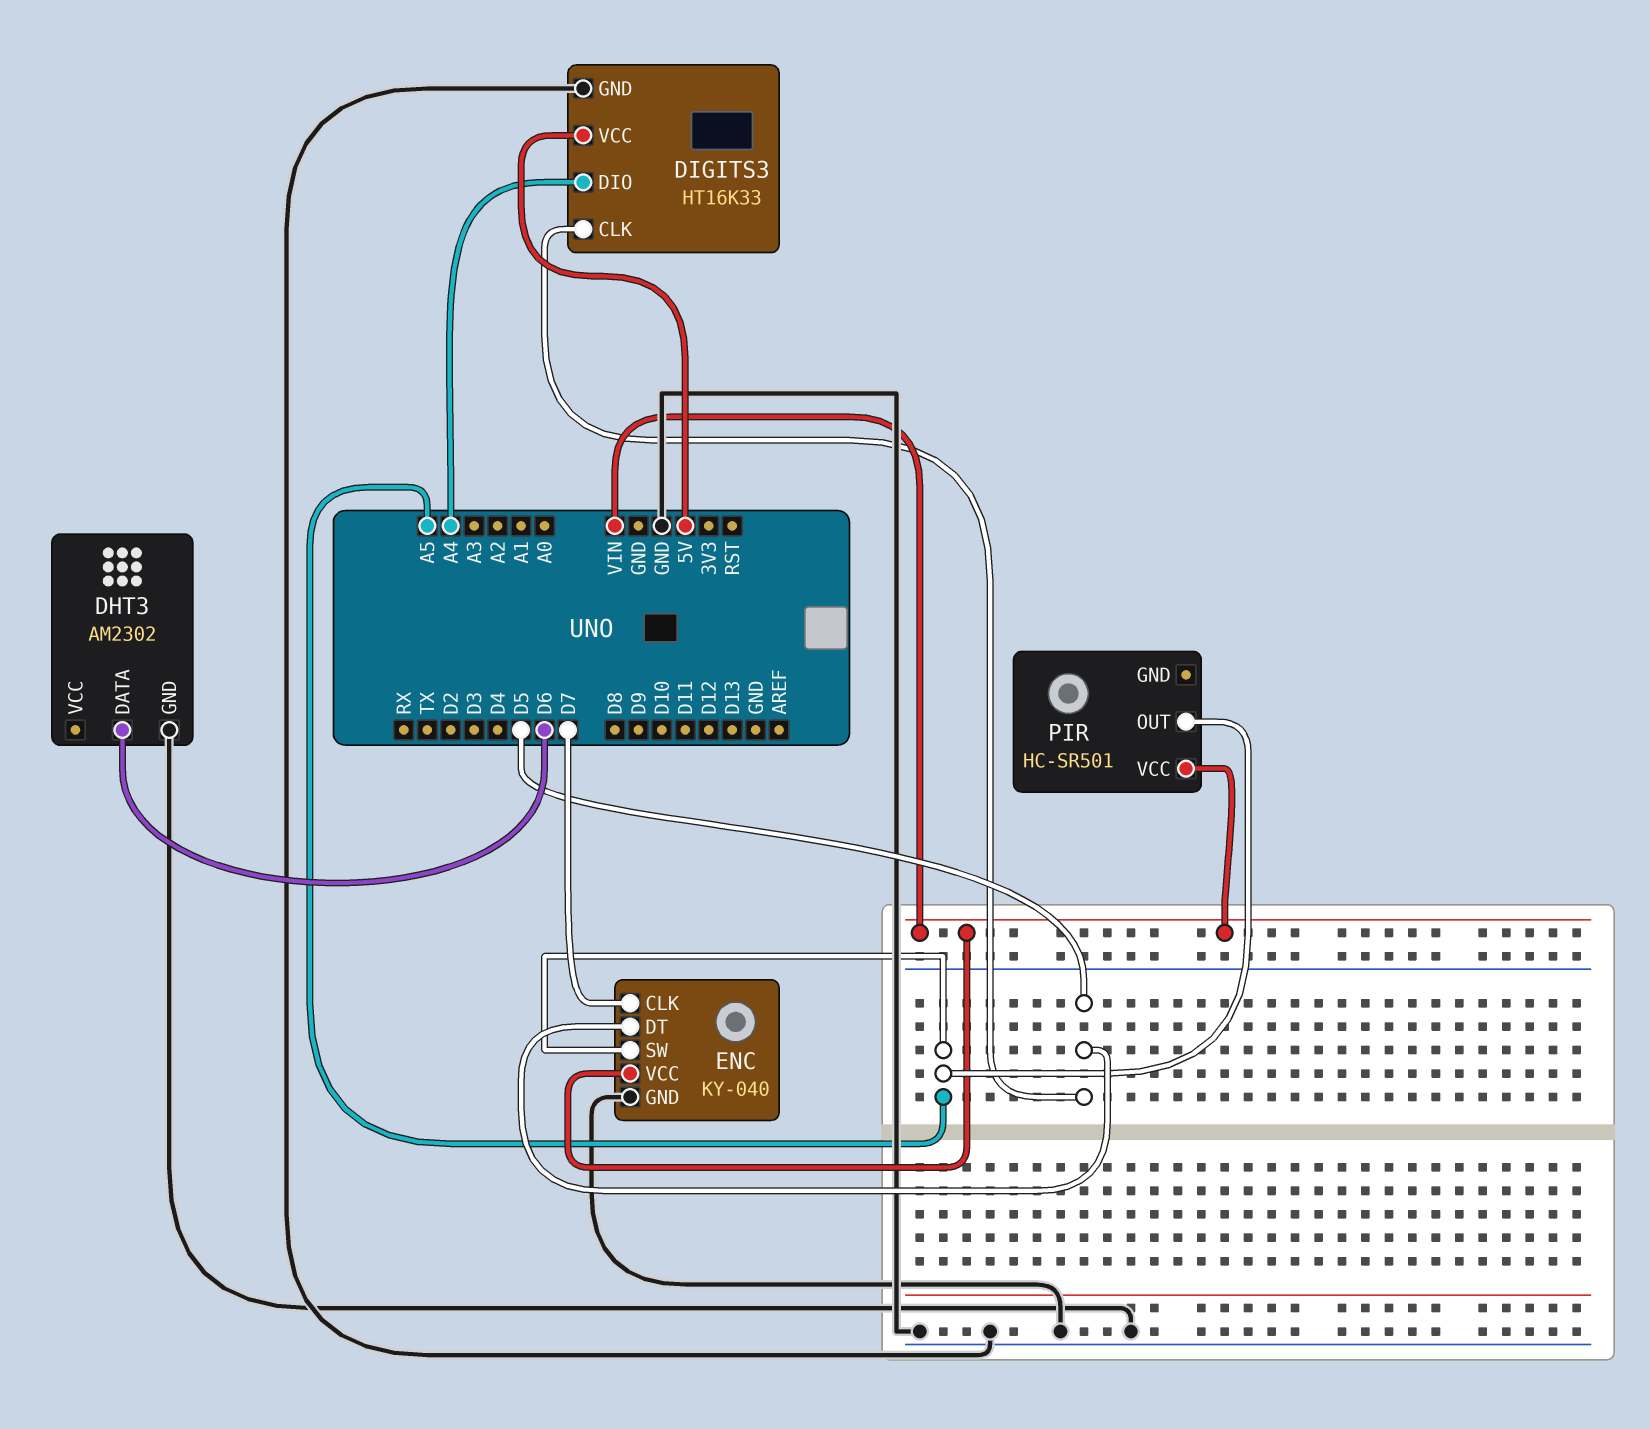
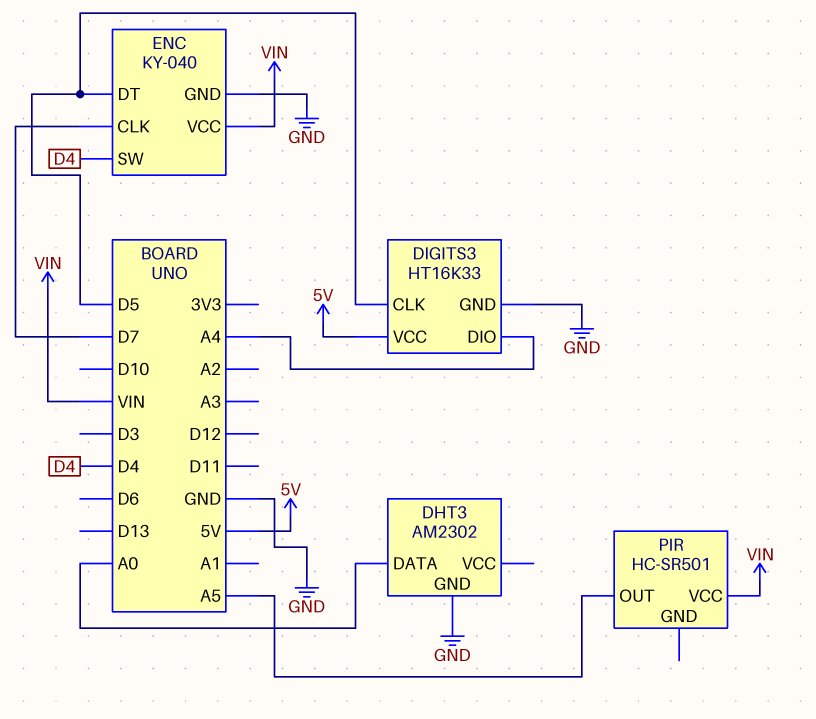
DHT3 pin DATA: D6 -> A0
ENC pin SW: A5 -> D4

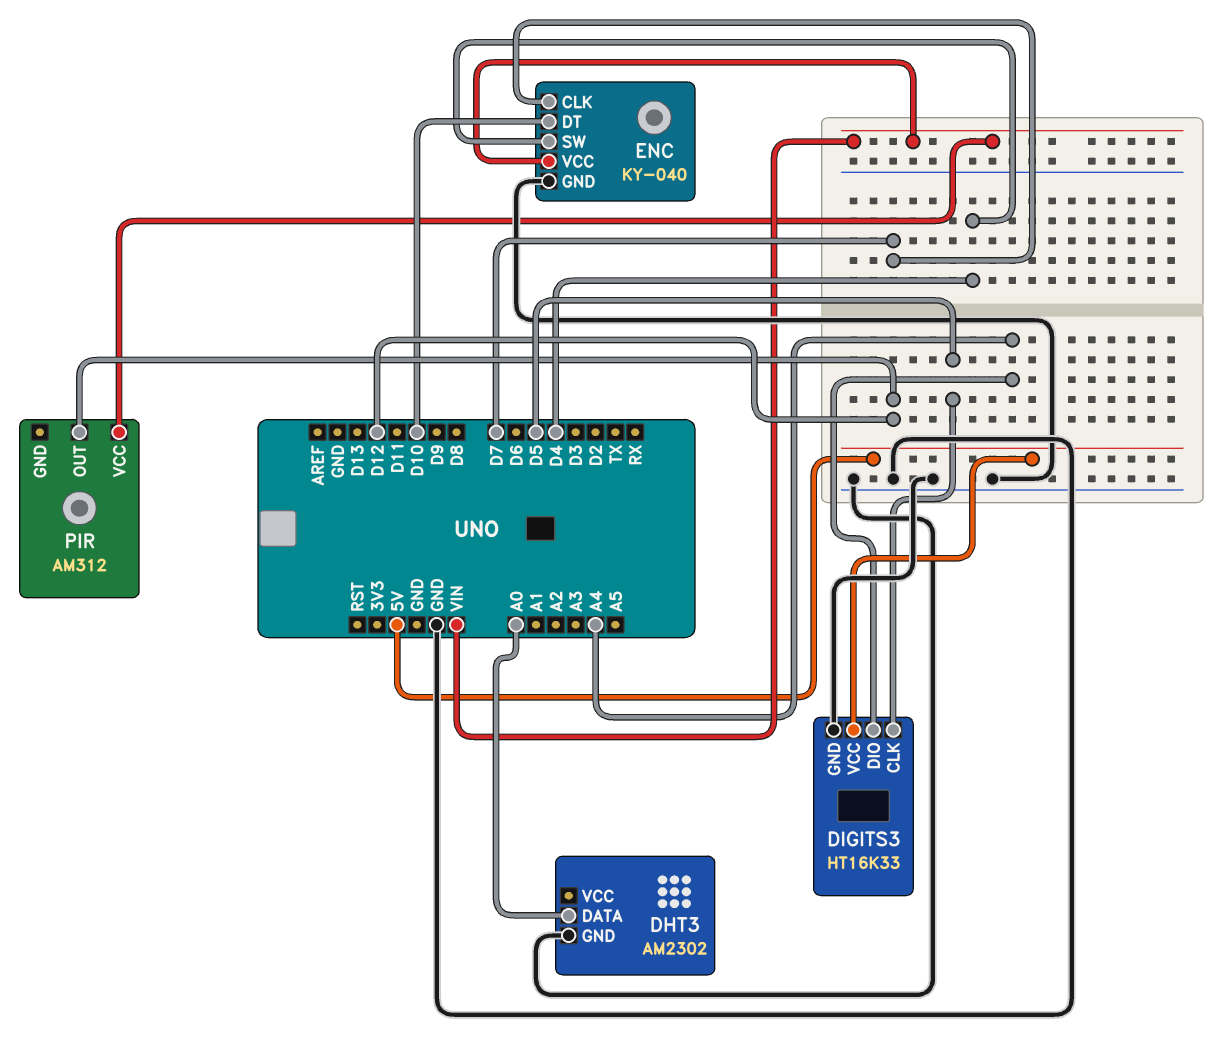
ENC pin DT: D5 -> D10
PIR: HC-SR501 -> AM312
PIR pin OUT: A5 -> D12

